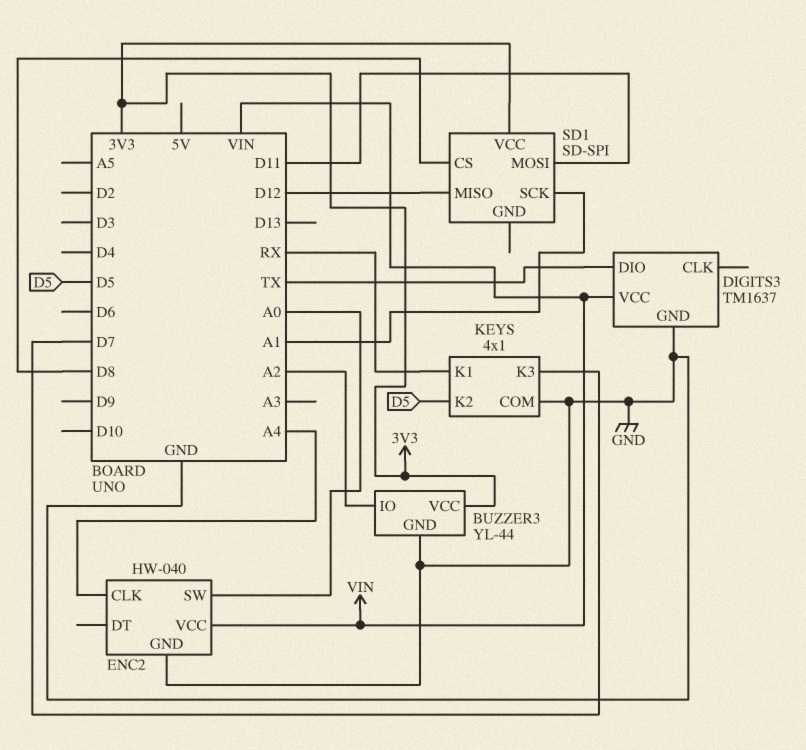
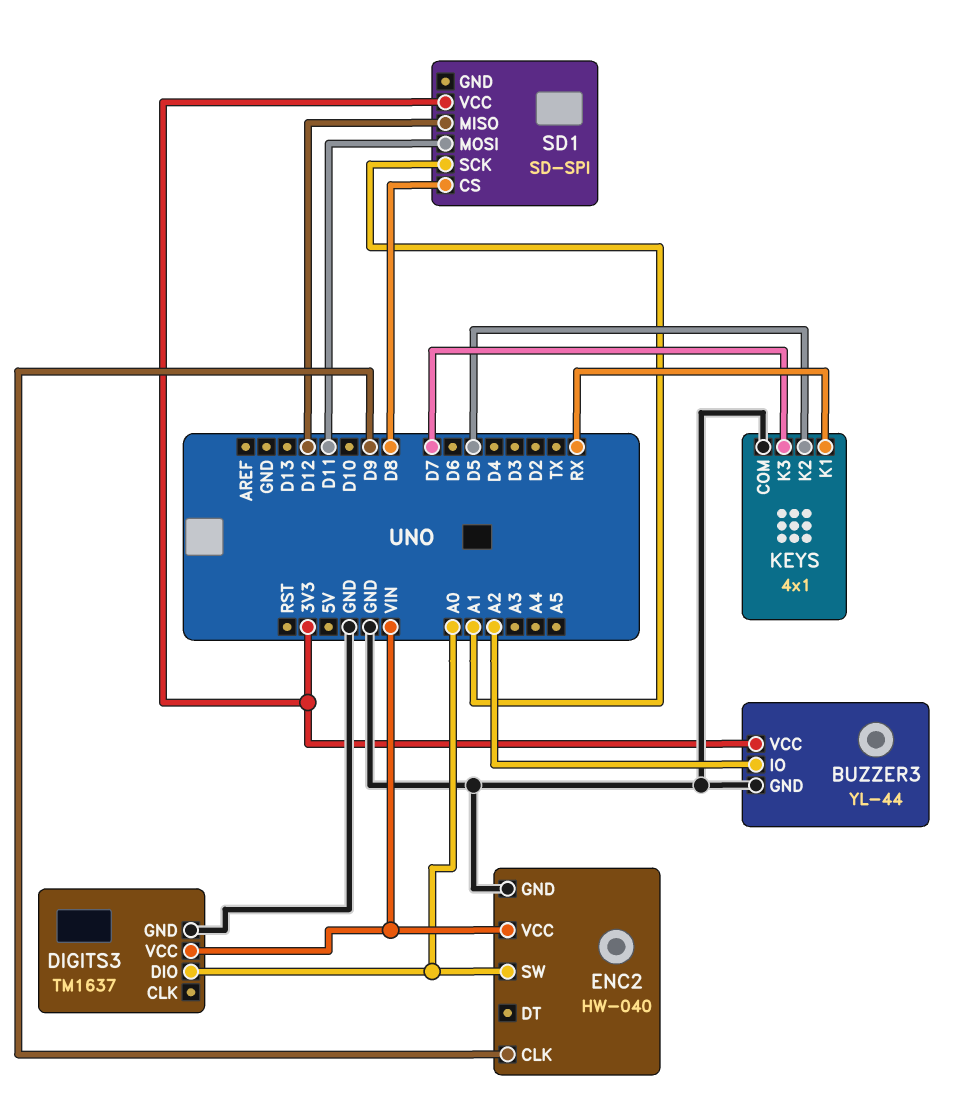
DIGITS3 pin DIO: TX -> A0
ENC2 pin CLK: A4 -> D9

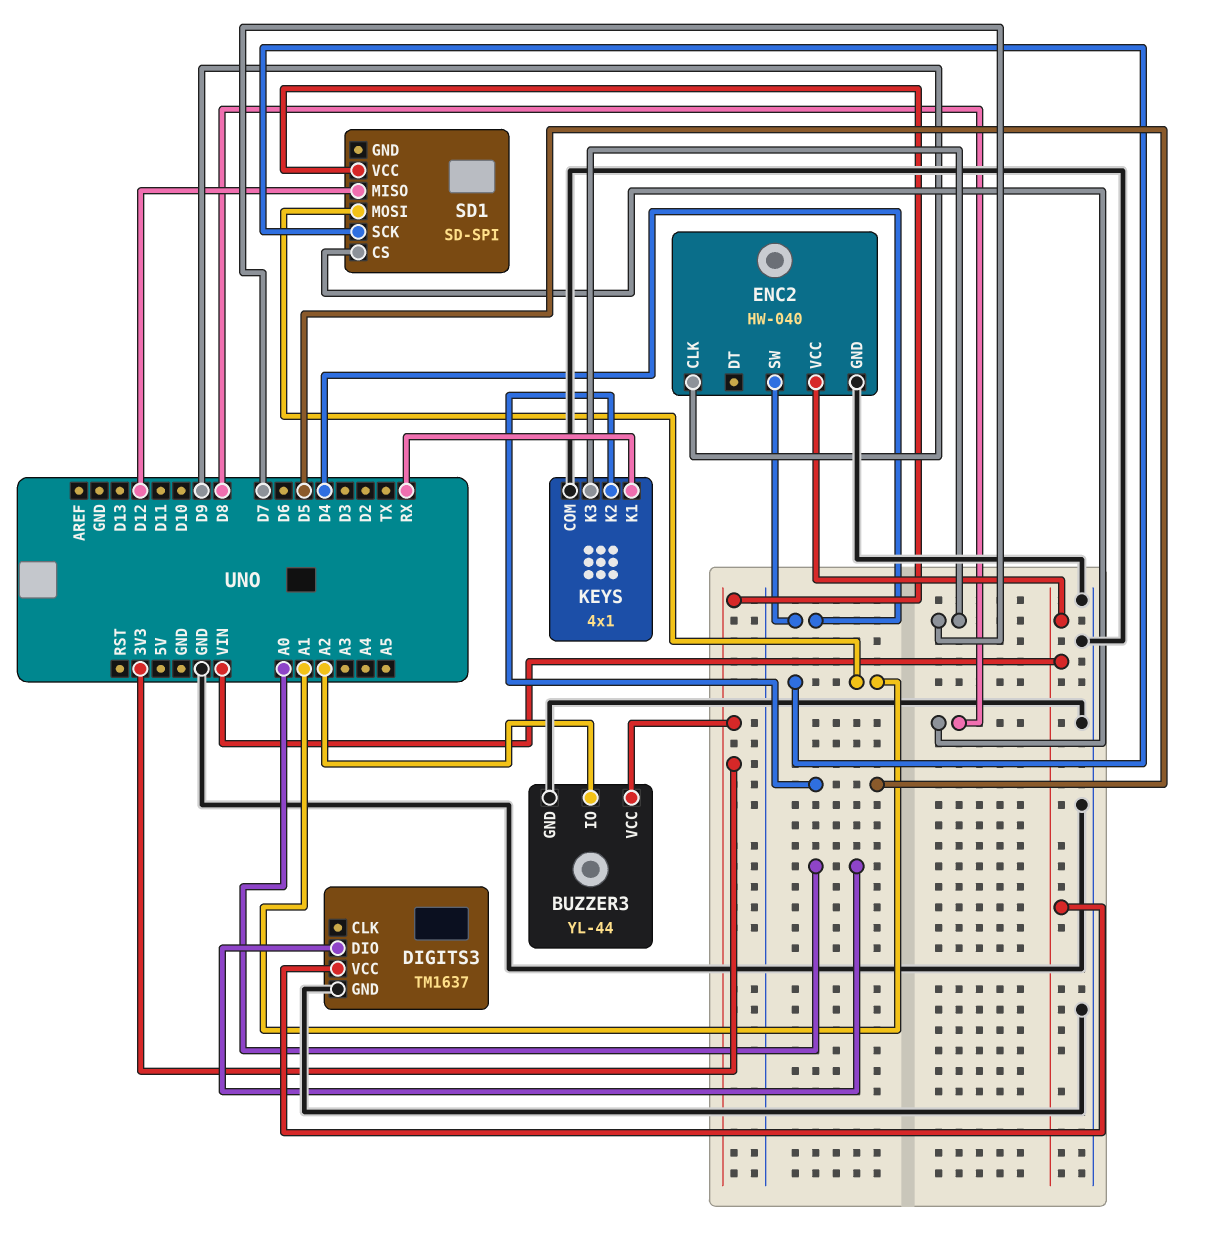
ENC2 pin SW: A0 -> D4
SD1 pin MOSI: D11 -> A1

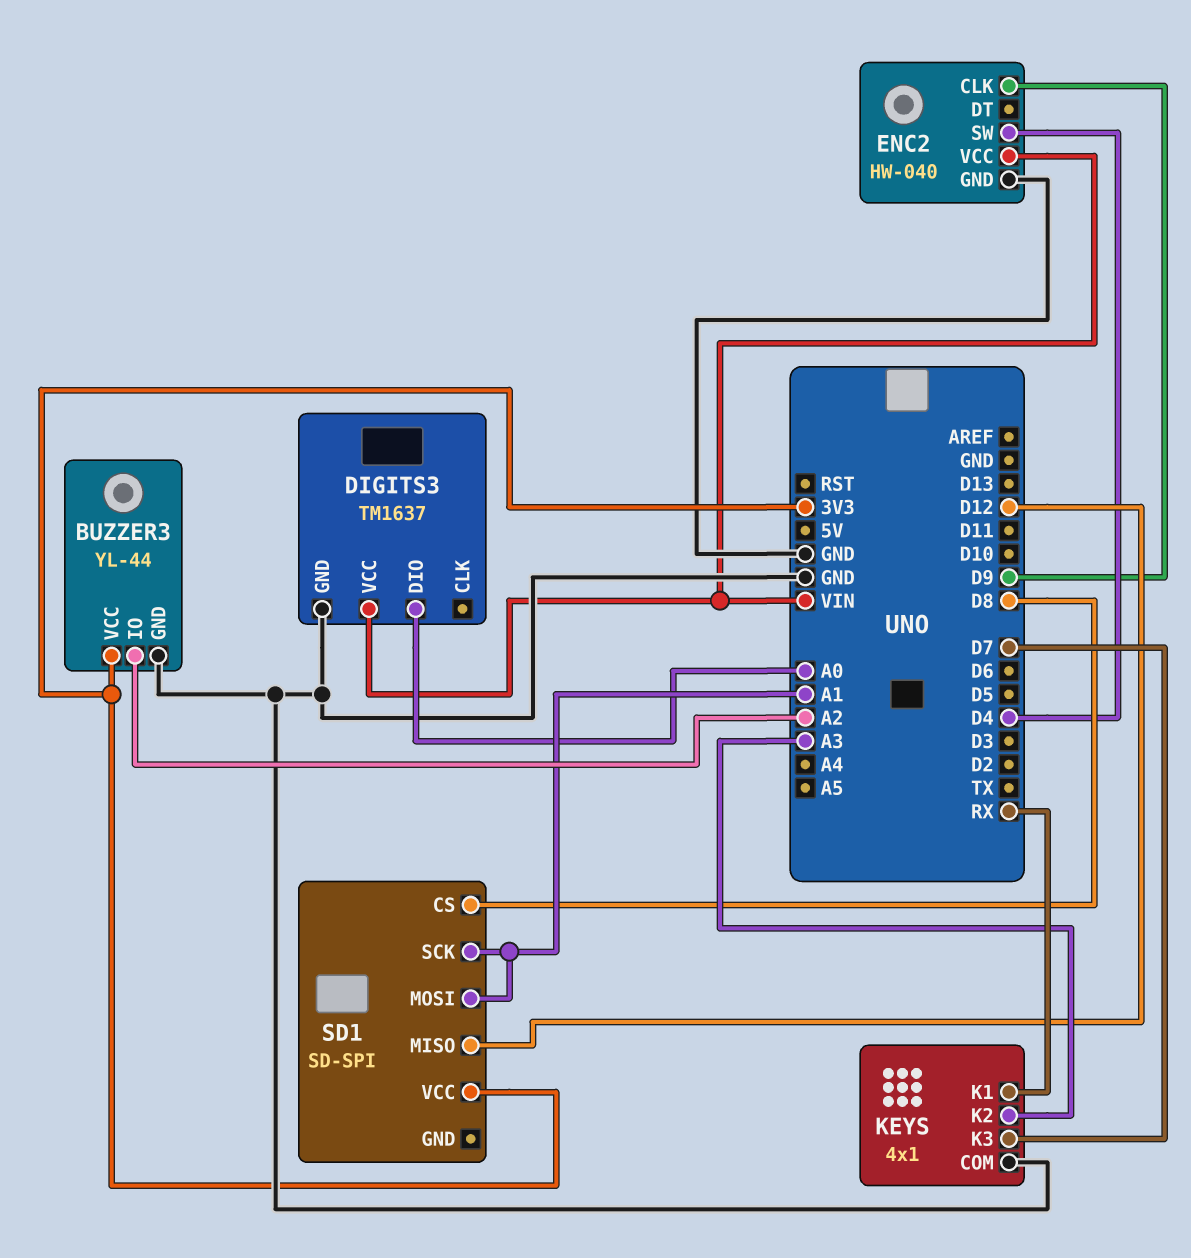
KEYS pin K2: D5 -> A3

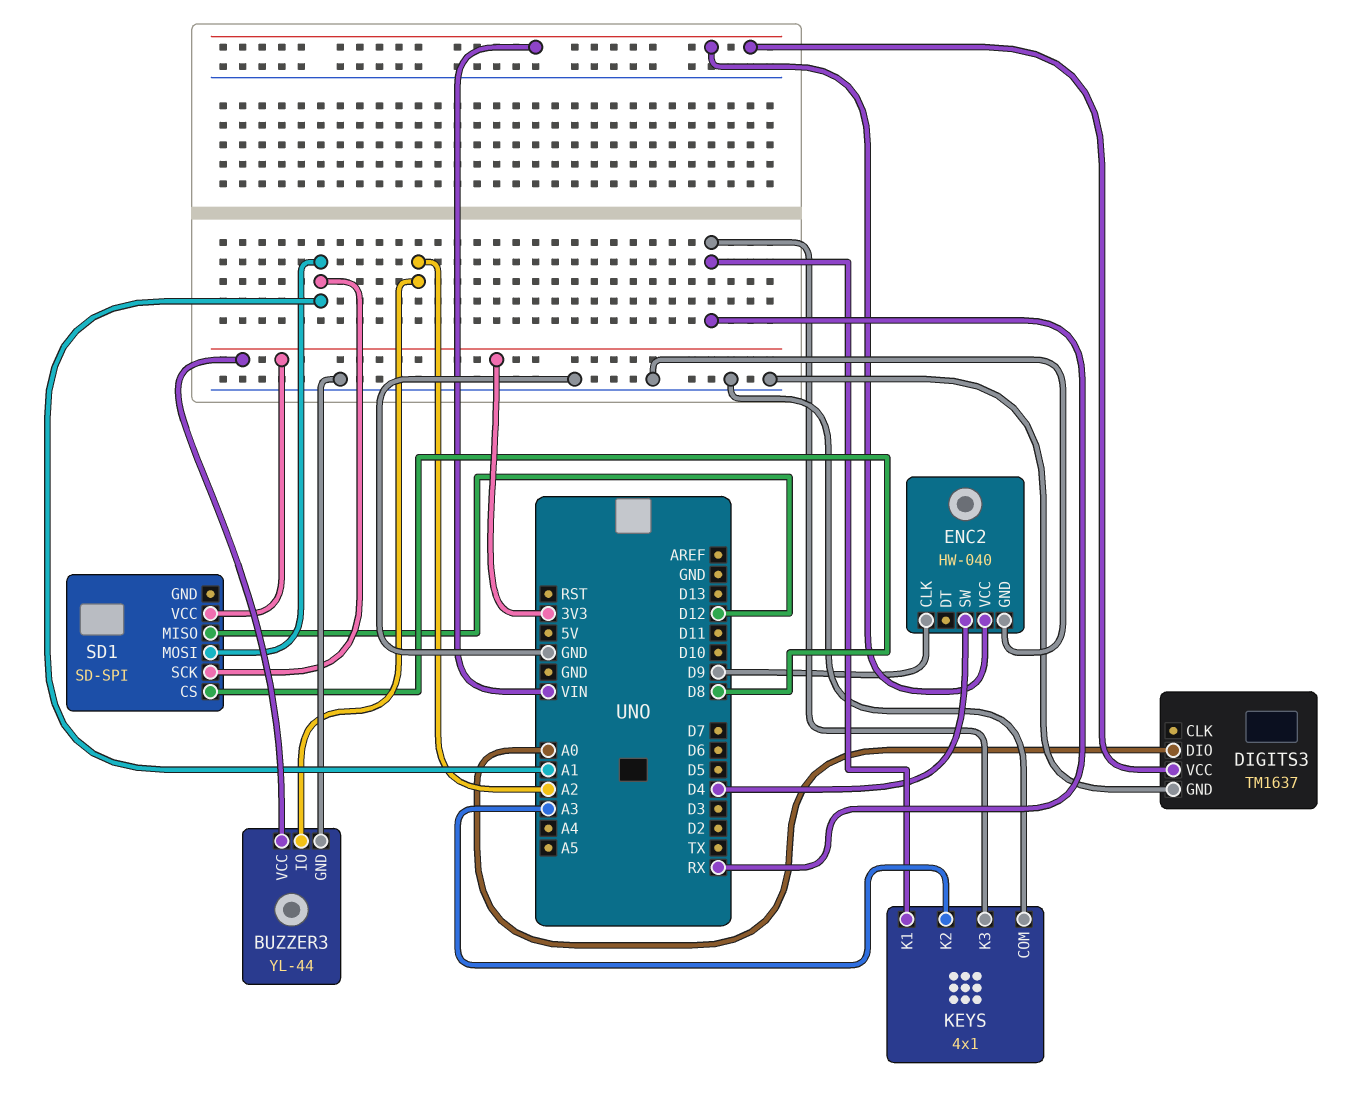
KEYS pin K3: D7 -> RX

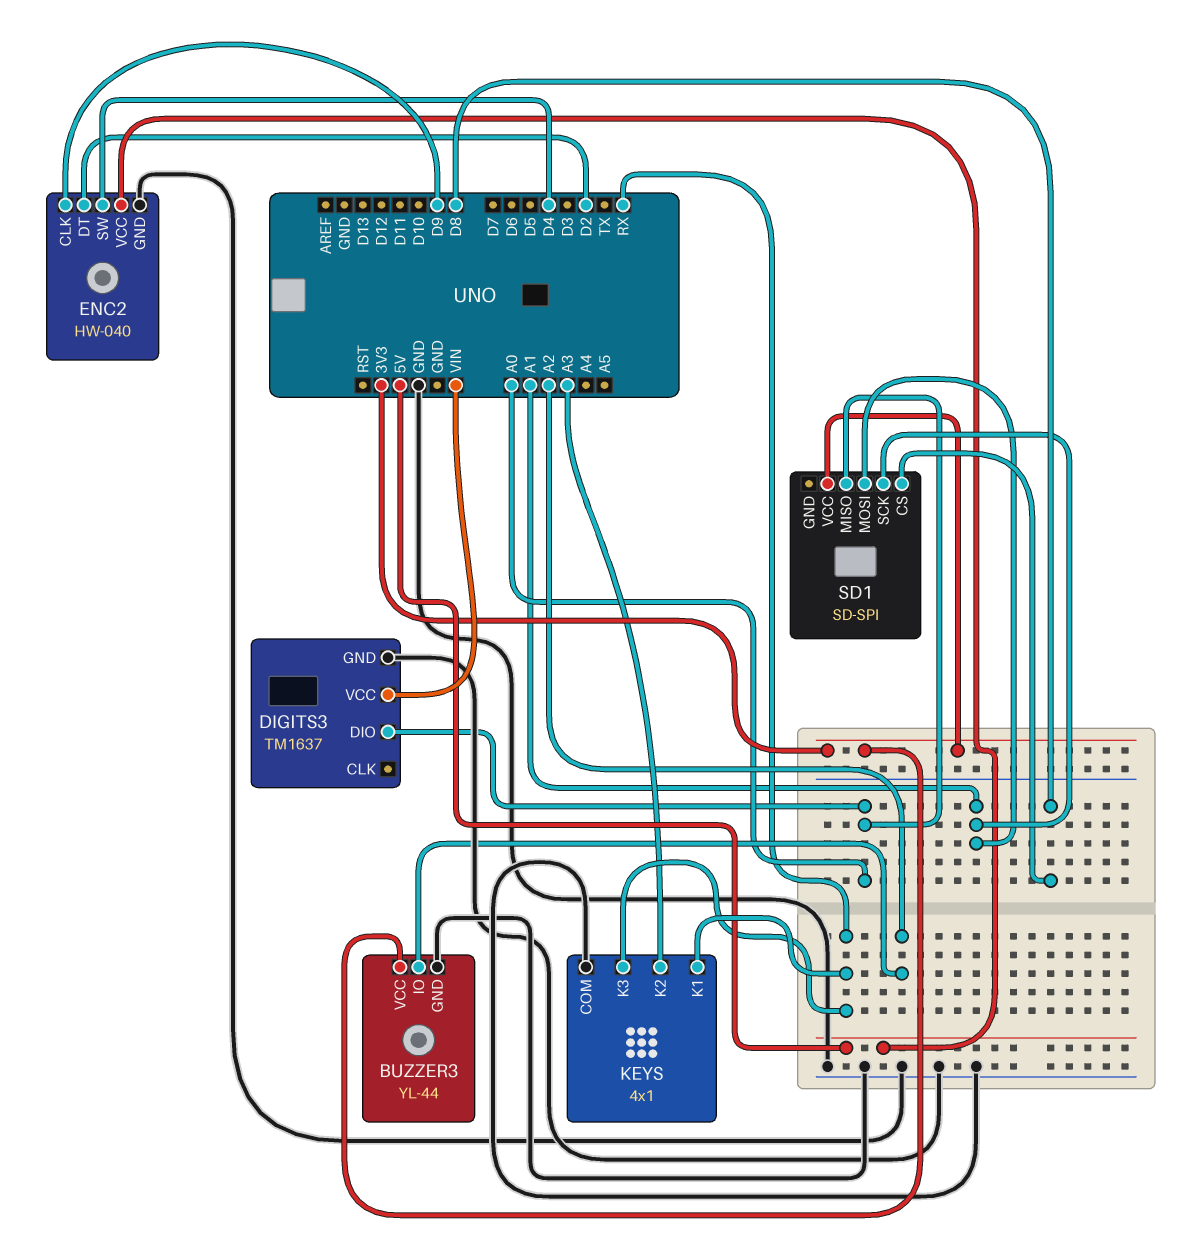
ENC2 pin DT: none -> D2
ENC2 pin VCC: VIN -> 5V
SD1 pin MISO: D12 -> A0

